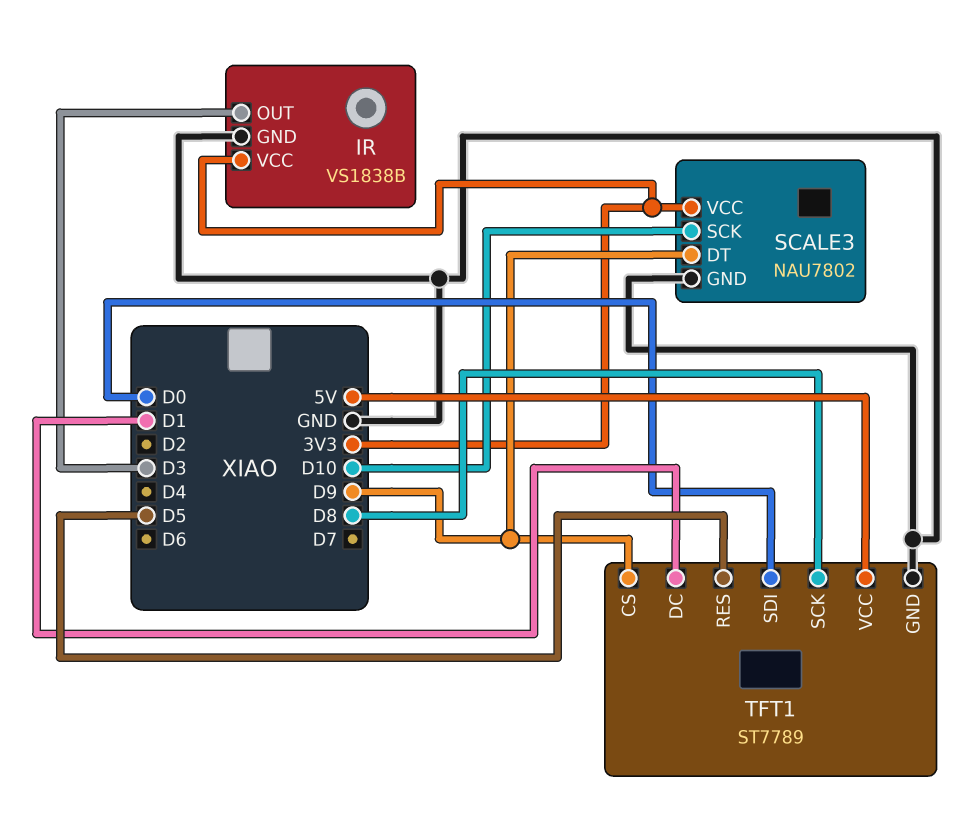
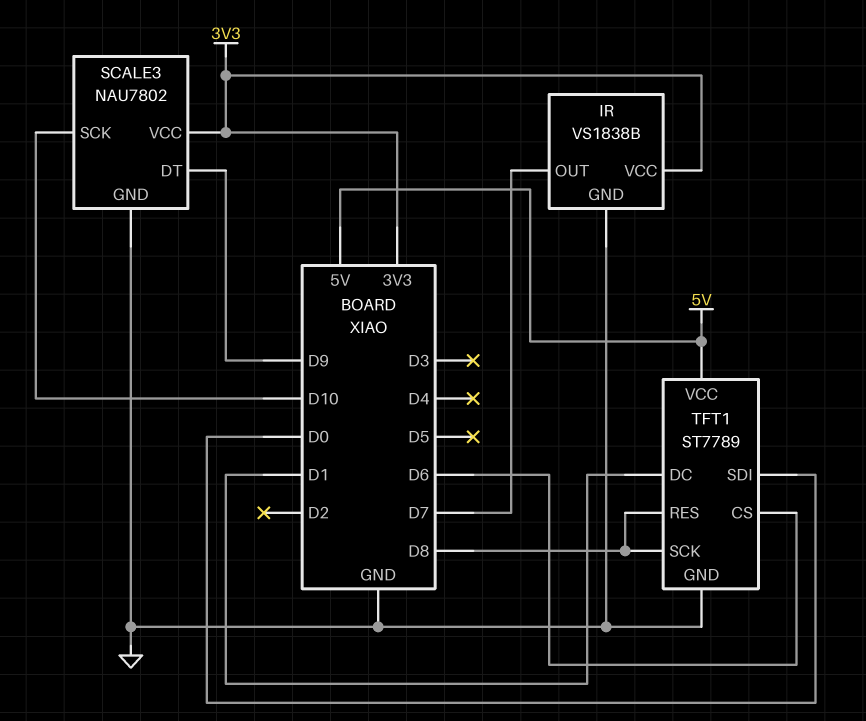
IR pin OUT: D3 -> D7
TFT1 pin CS: D9 -> D6
TFT1 pin RES: D5 -> D8

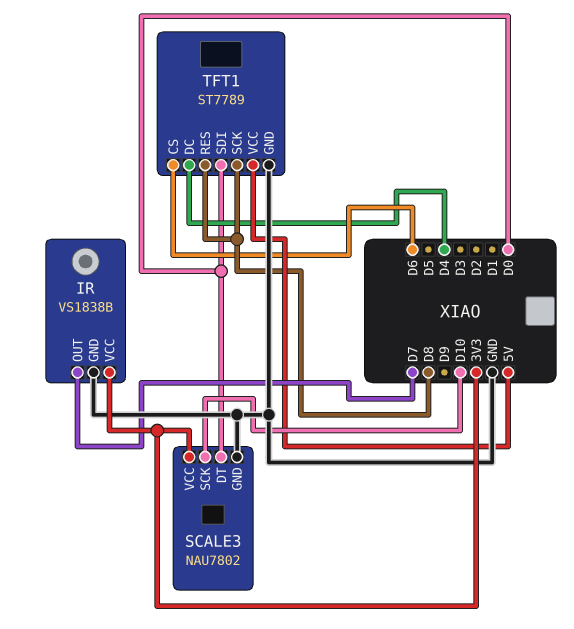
SCALE3 pin DT: D9 -> D0
TFT1 pin DC: D1 -> D4

